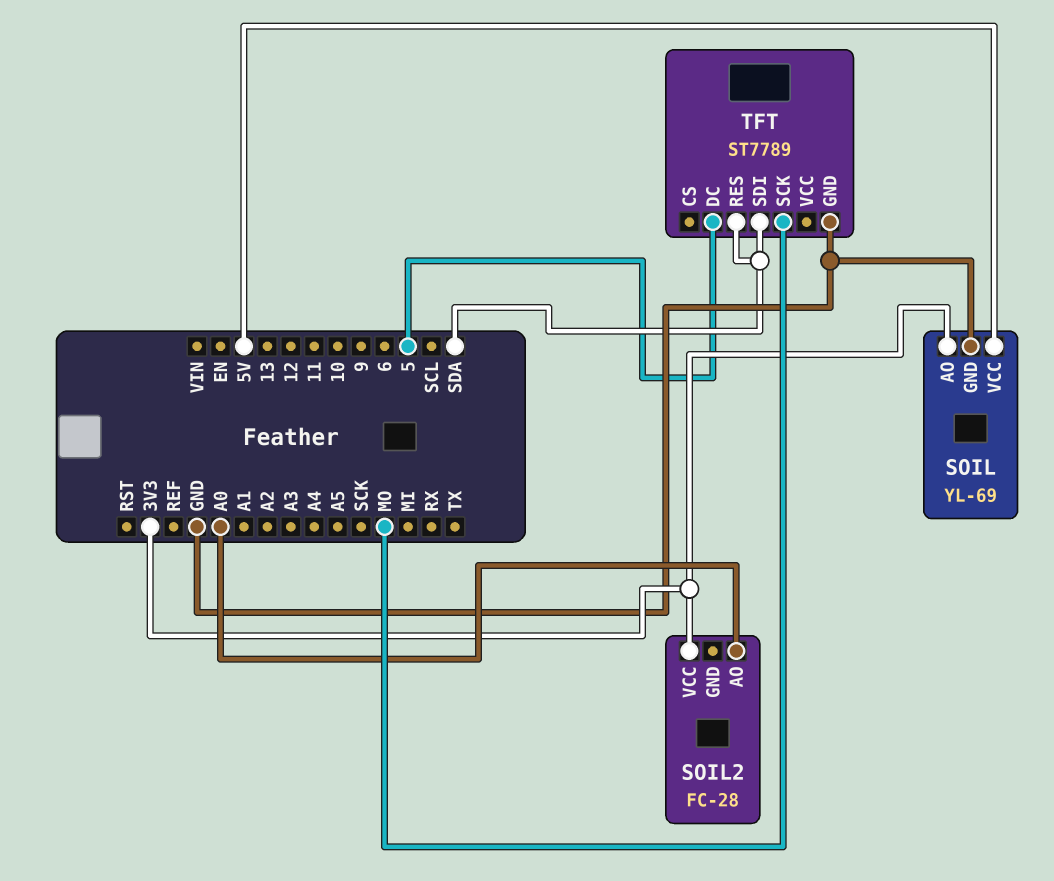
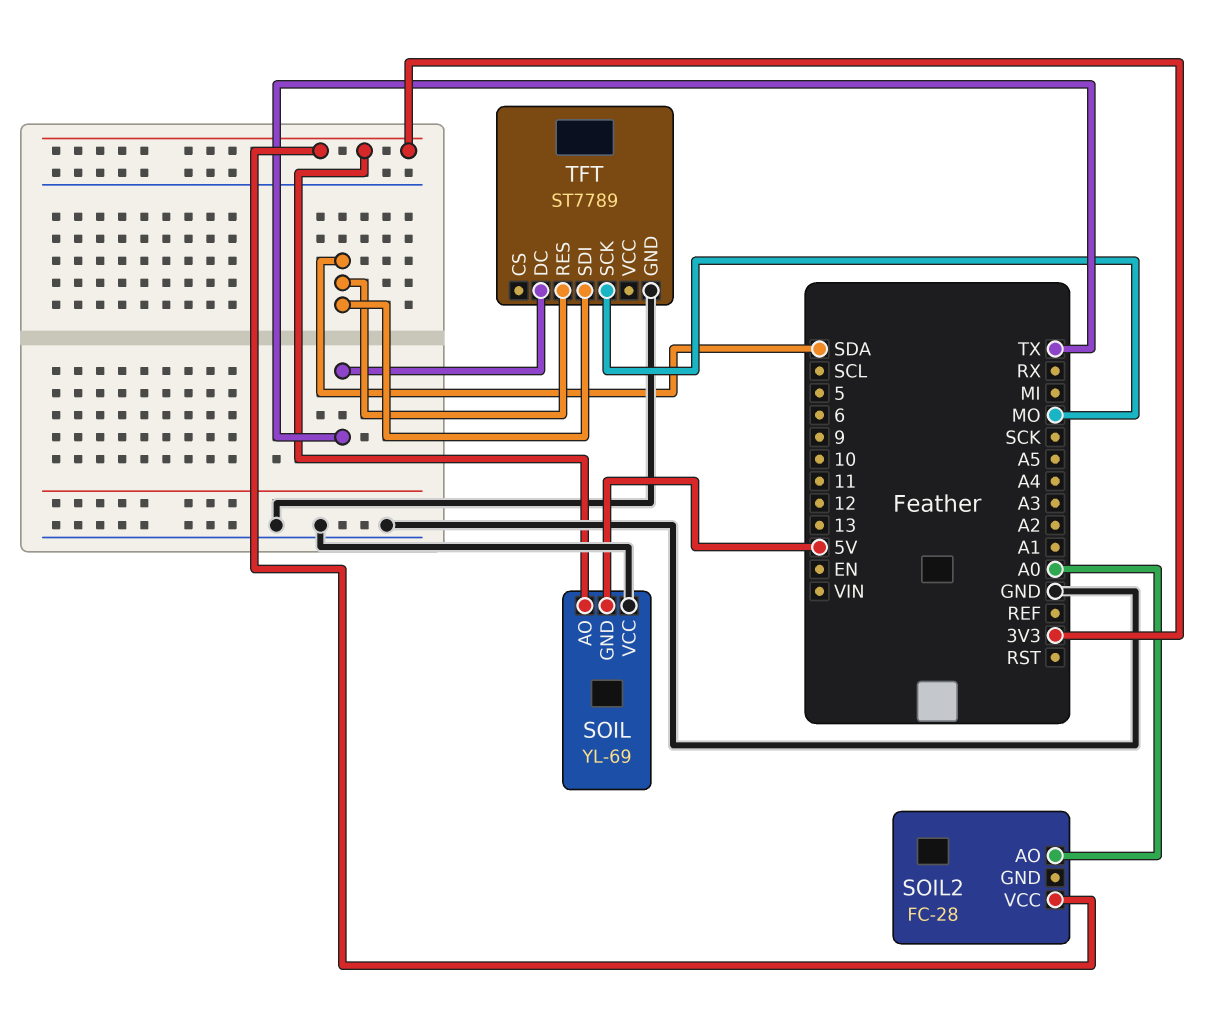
SOIL pin GND: GND -> 5V
SOIL pin VCC: 5V -> GND
TFT pin DC: 5 -> TX

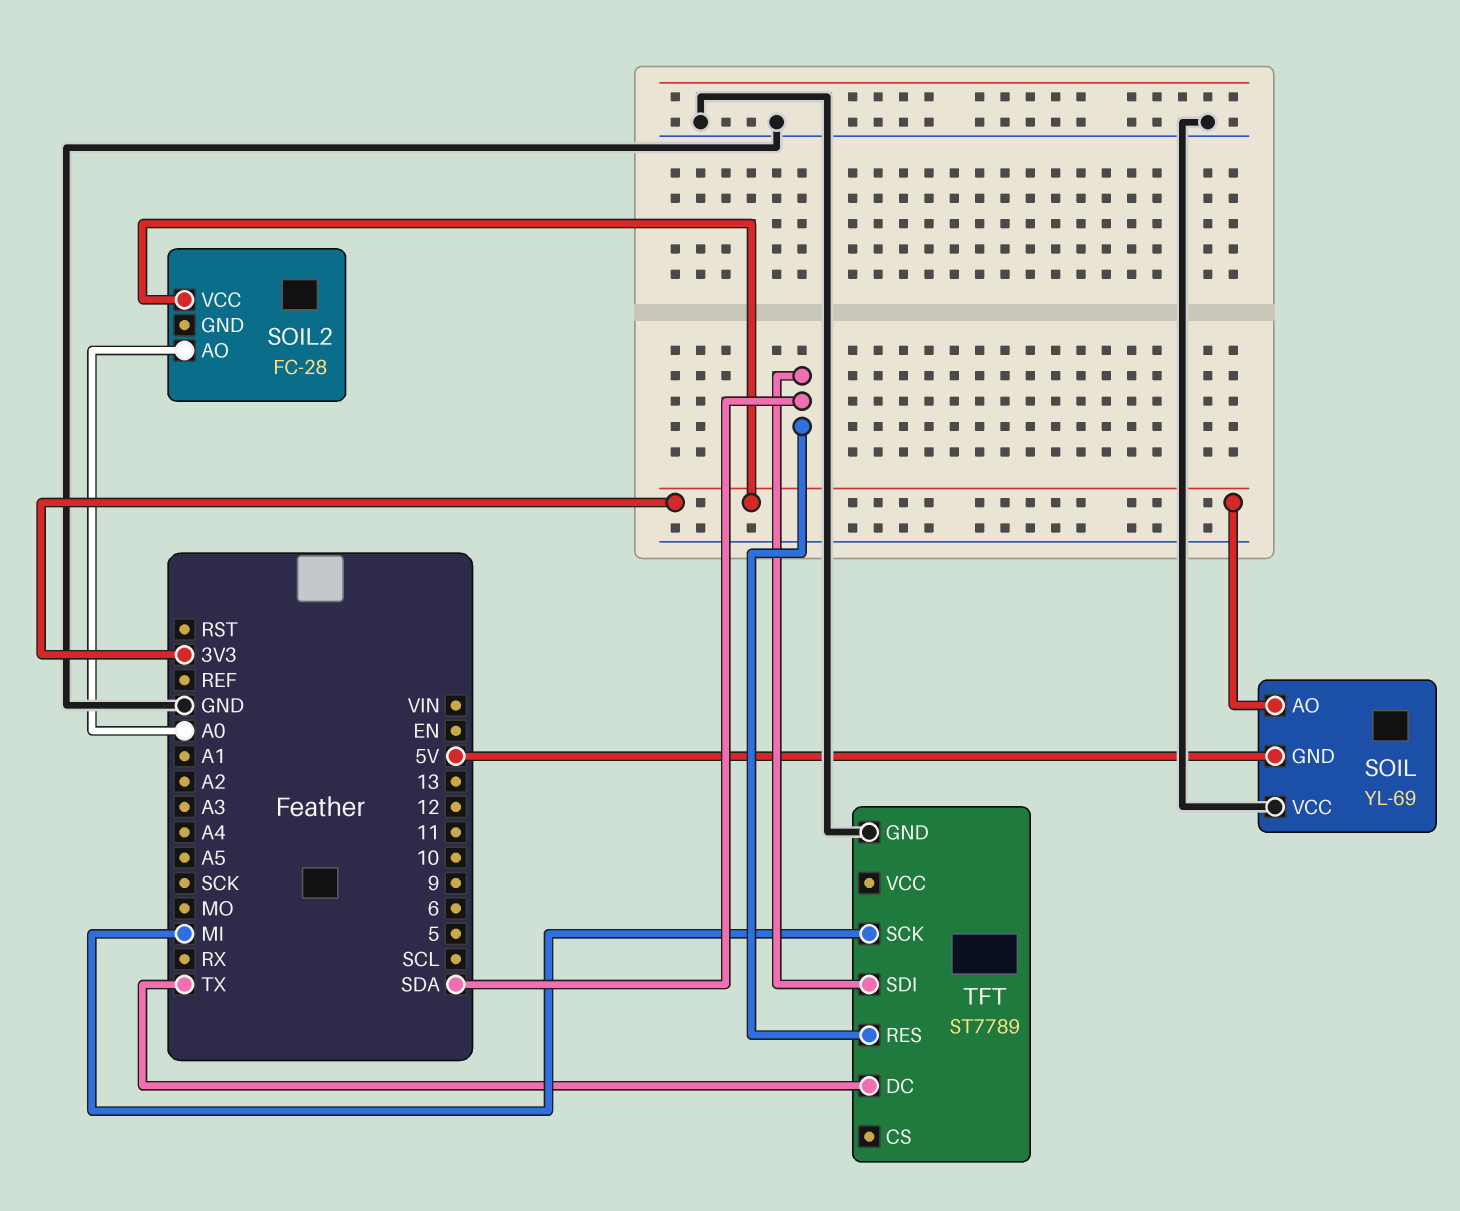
TFT pin SCK: MO -> MI

